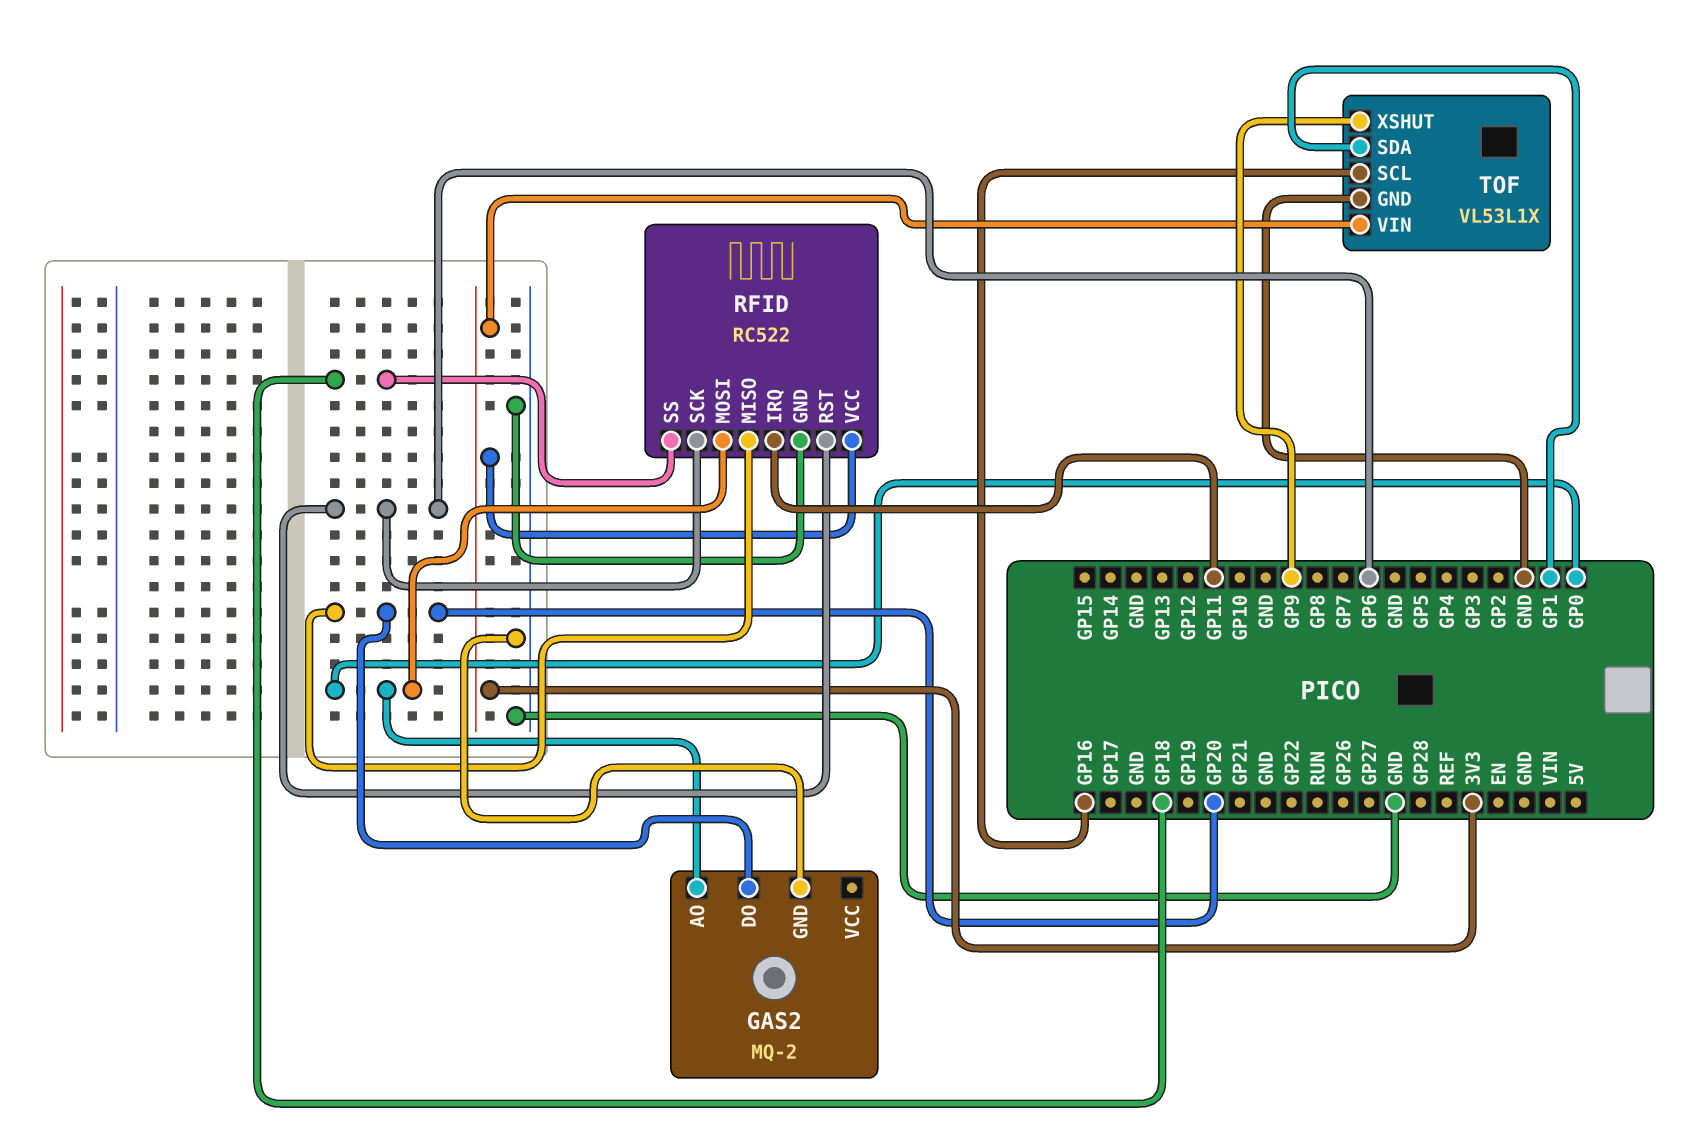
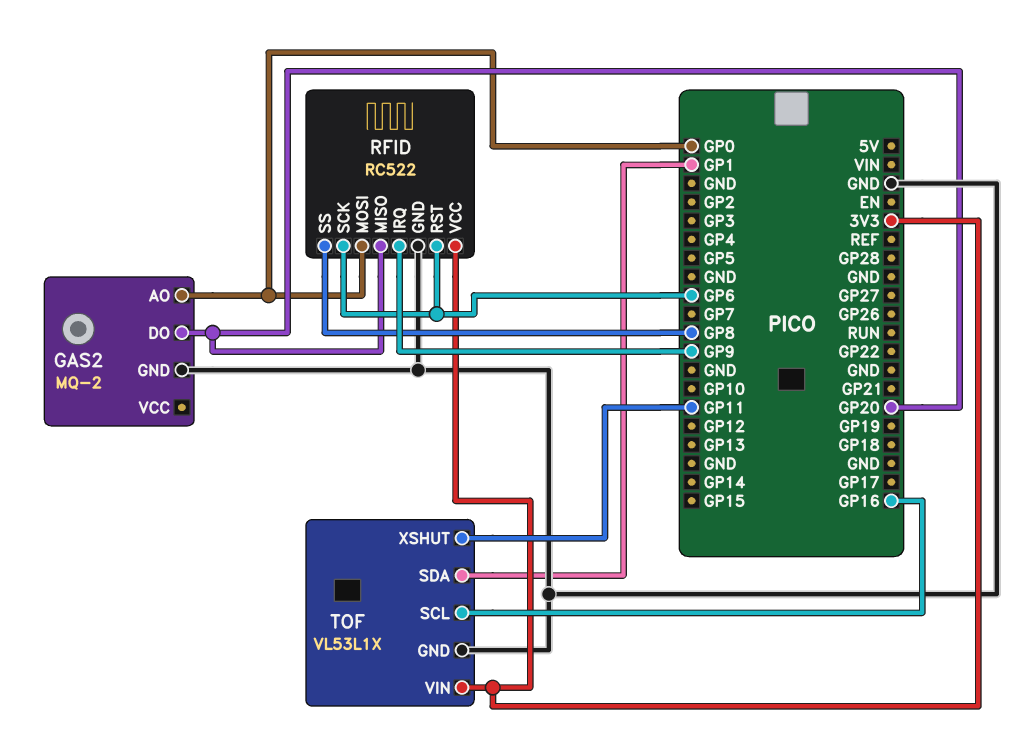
RFID pin IRQ: GP11 -> GP9
RFID pin SS: GP18 -> GP8
TOF pin XSHUT: GP9 -> GP11

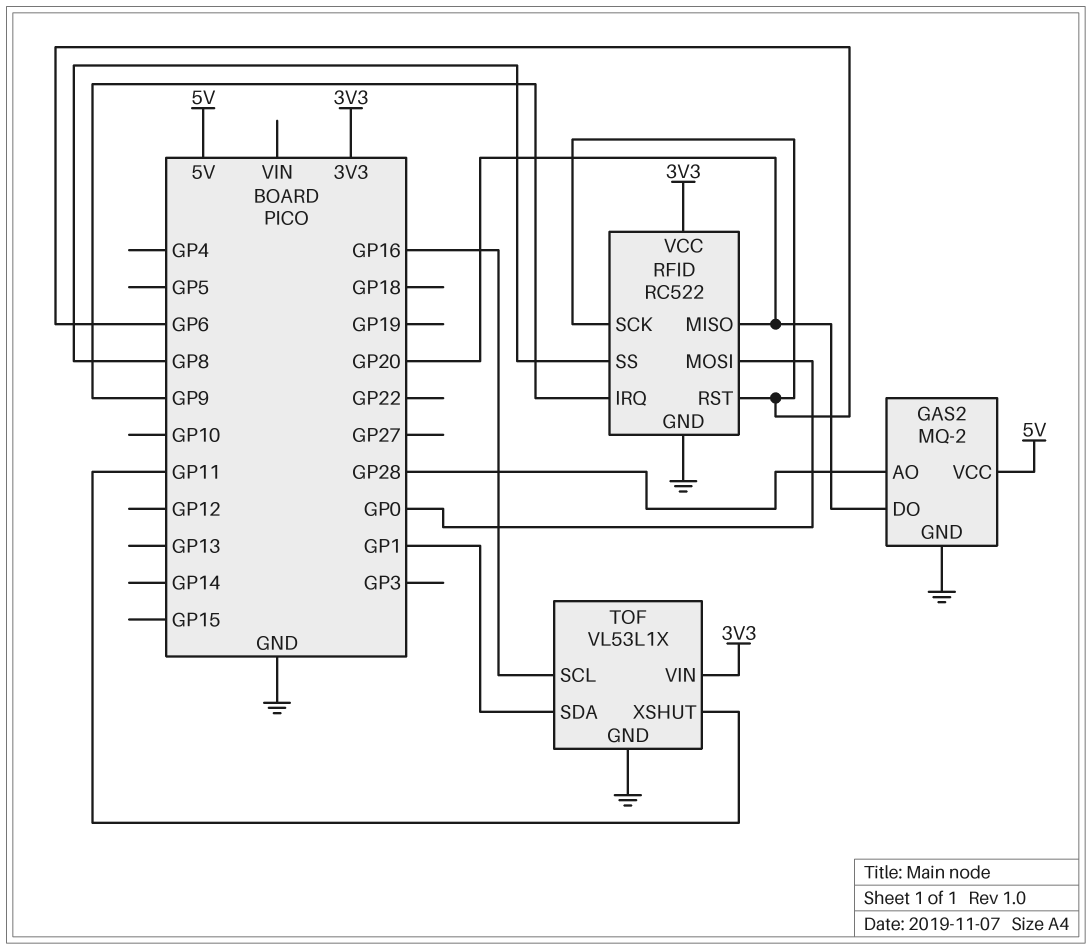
GAS2 pin AO: GP0 -> GP28
GAS2 pin VCC: none -> 5V

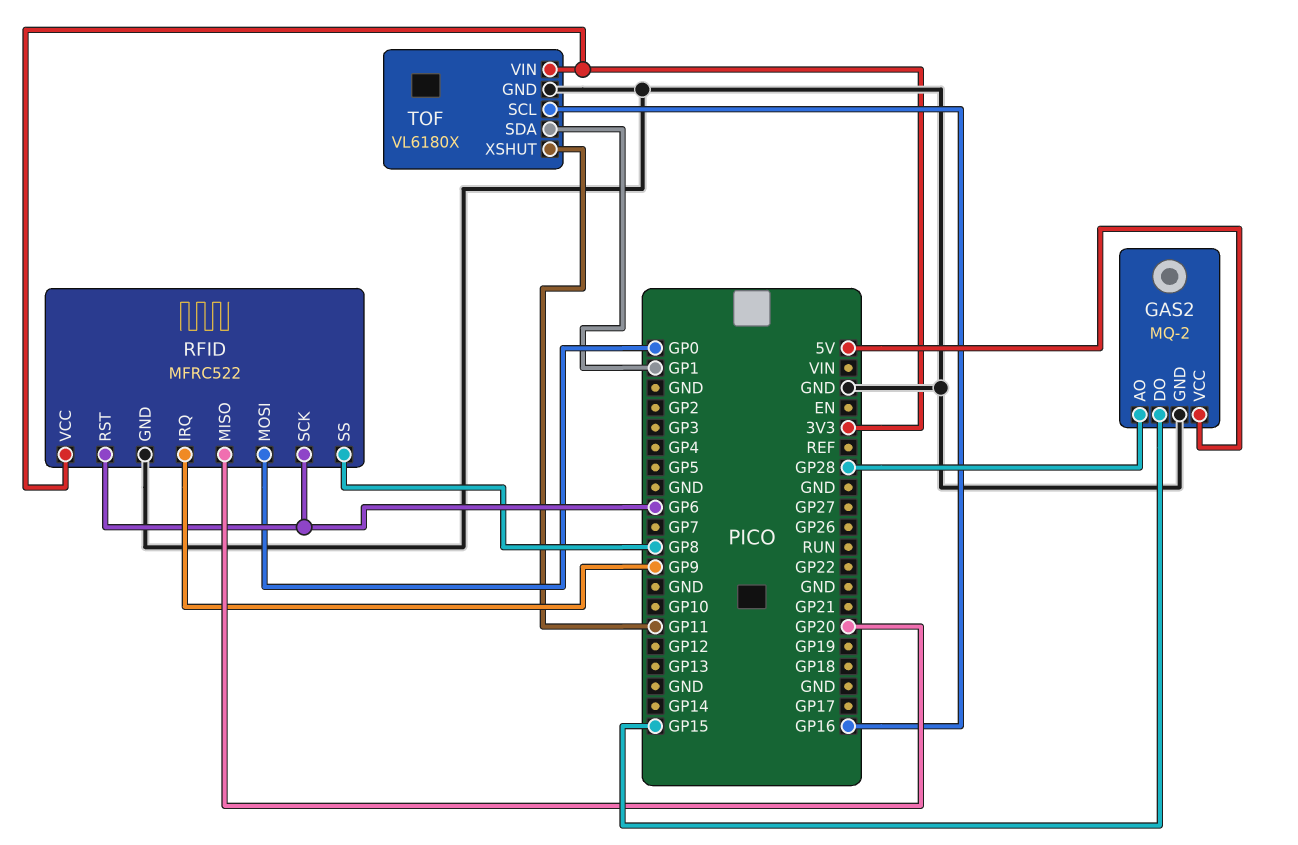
GAS2 pin DO: GP20 -> GP15
RFID: RC522 -> MFRC522
TOF: VL53L1X -> VL6180X

